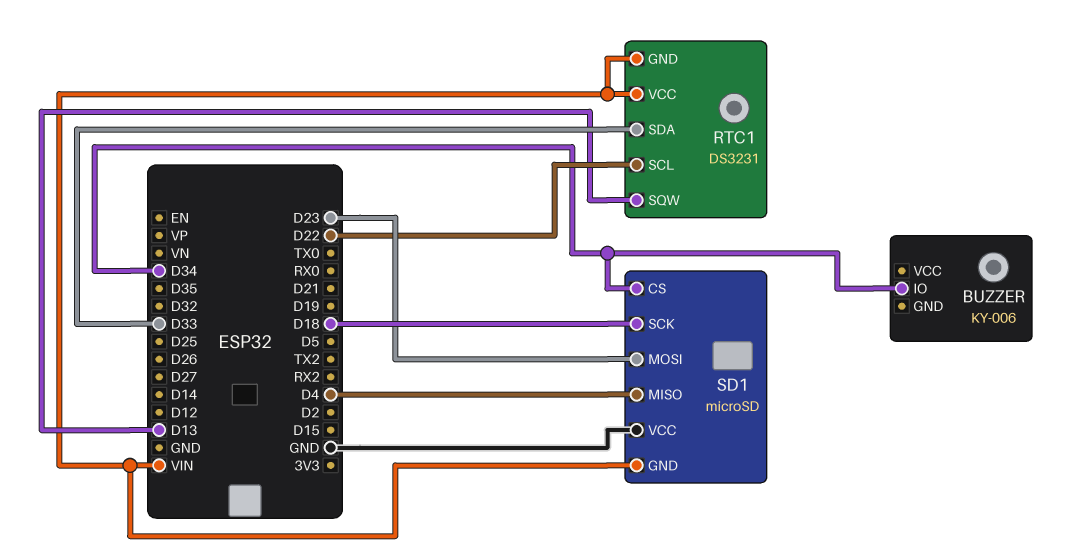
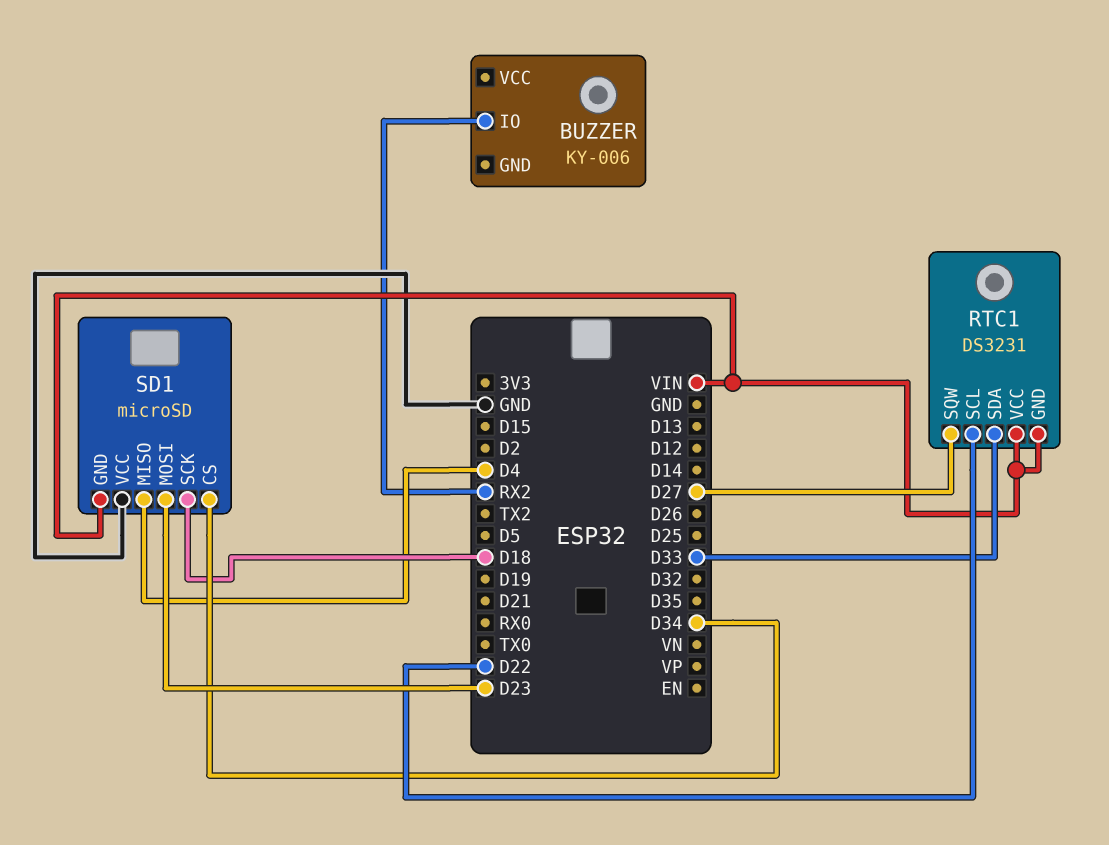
BUZZER pin IO: D34 -> RX2
RTC1 pin SQW: D13 -> D27

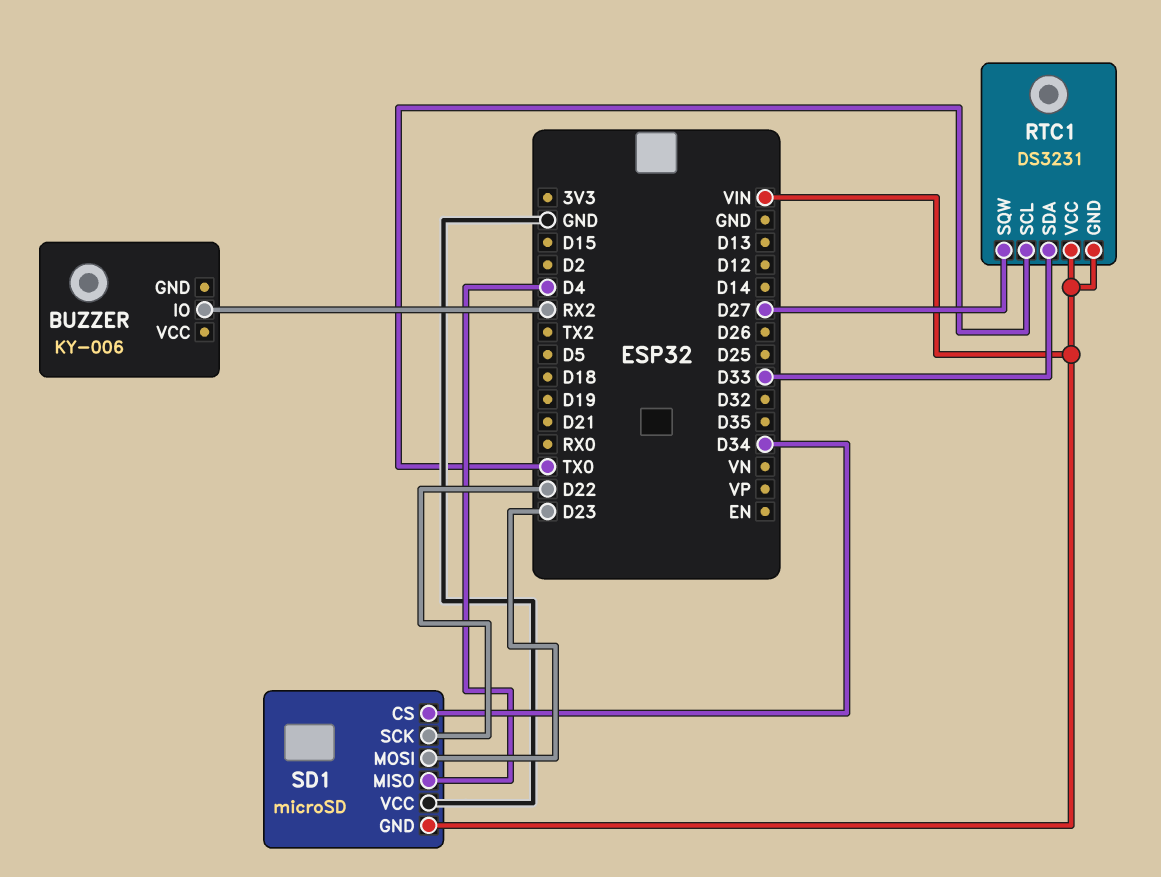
RTC1 pin SCL: D22 -> TX0
SD1 pin SCK: D18 -> D22

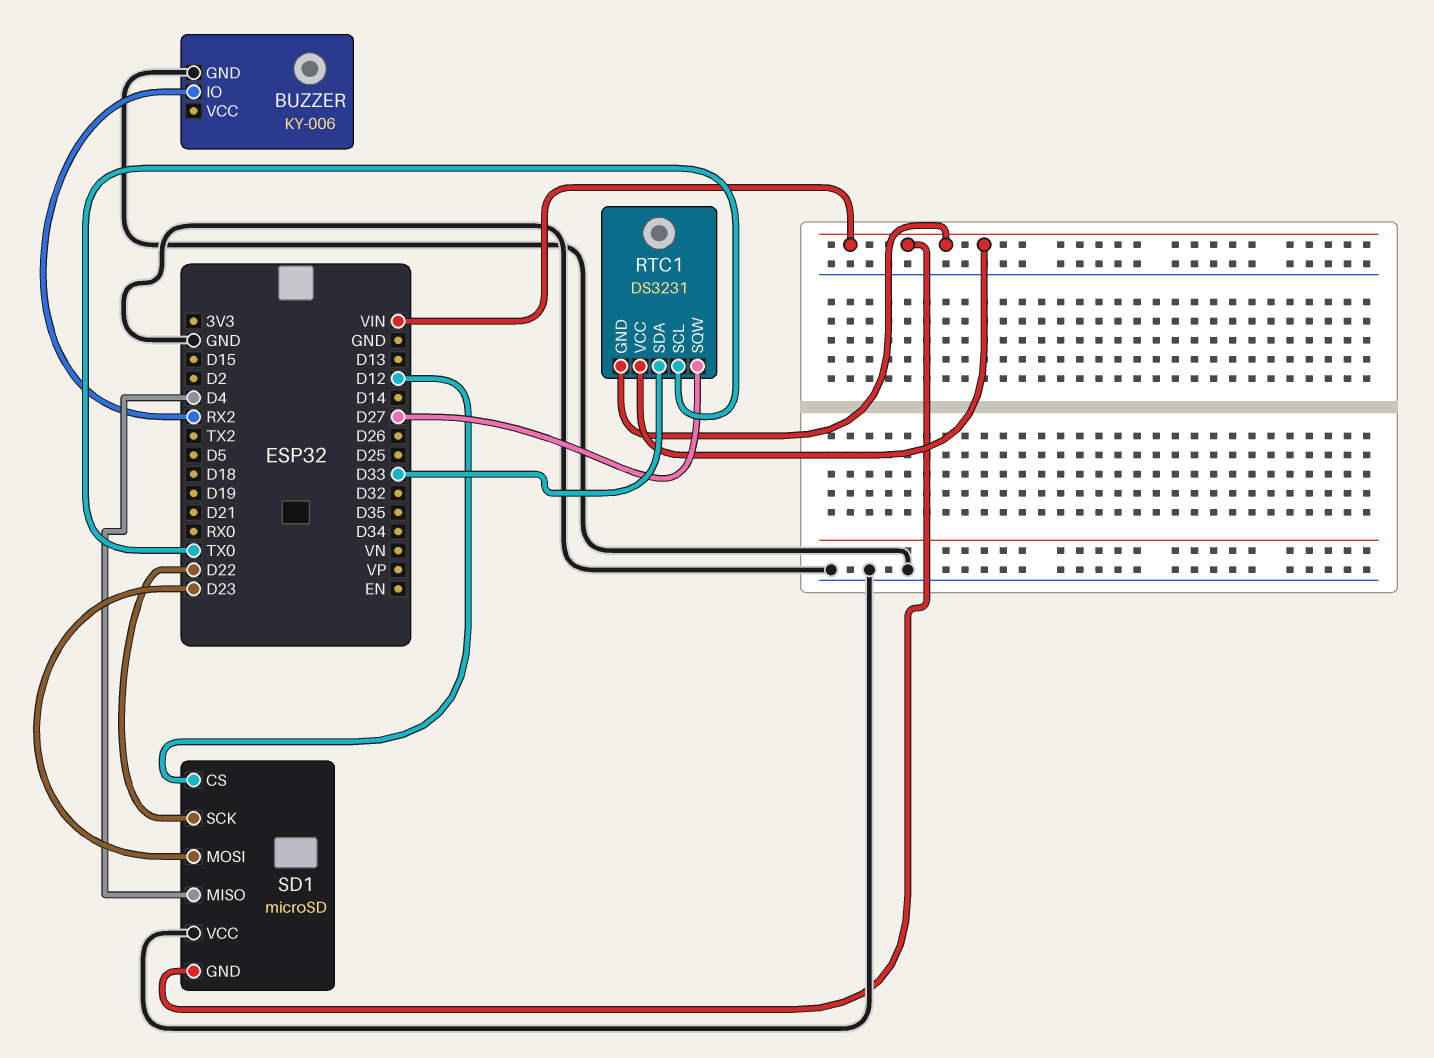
BUZZER pin GND: none -> GND
SD1 pin CS: D34 -> D12

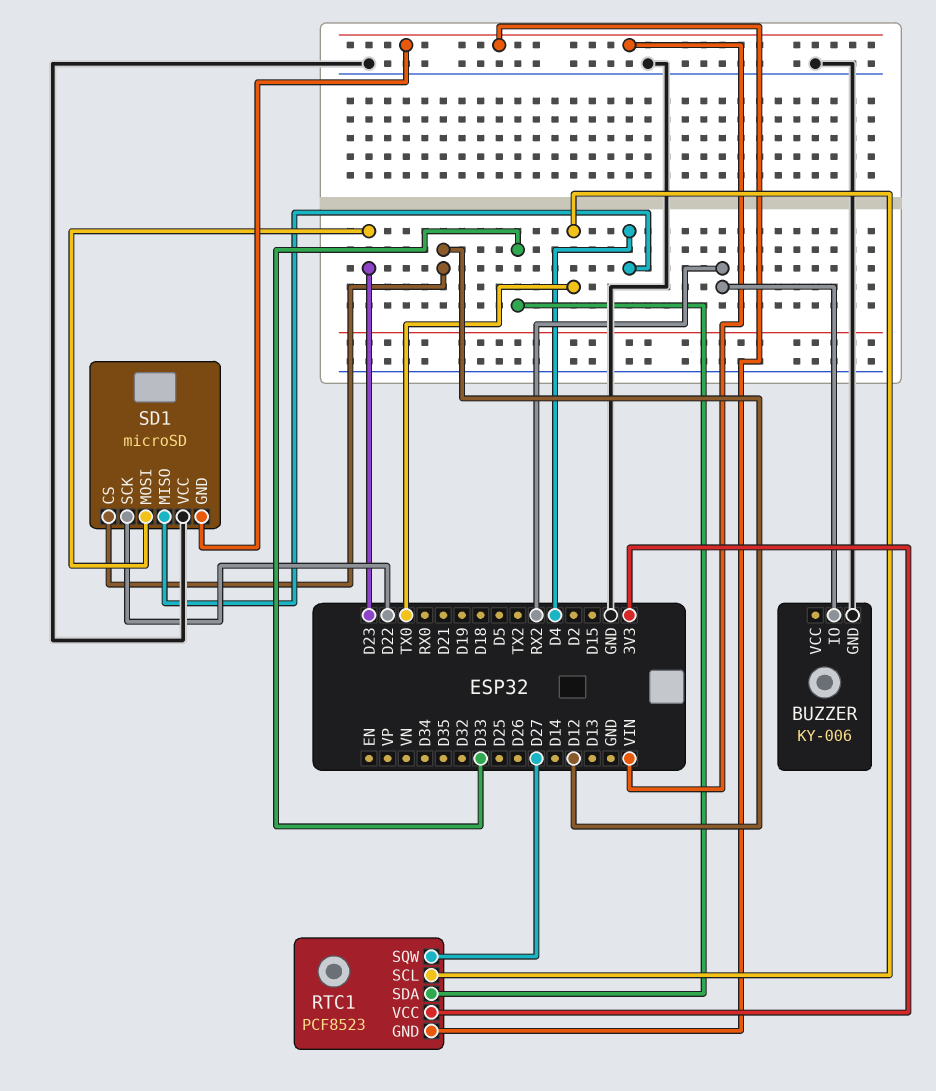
RTC1: DS3231 -> PCF8523
RTC1 pin VCC: VIN -> 3V3

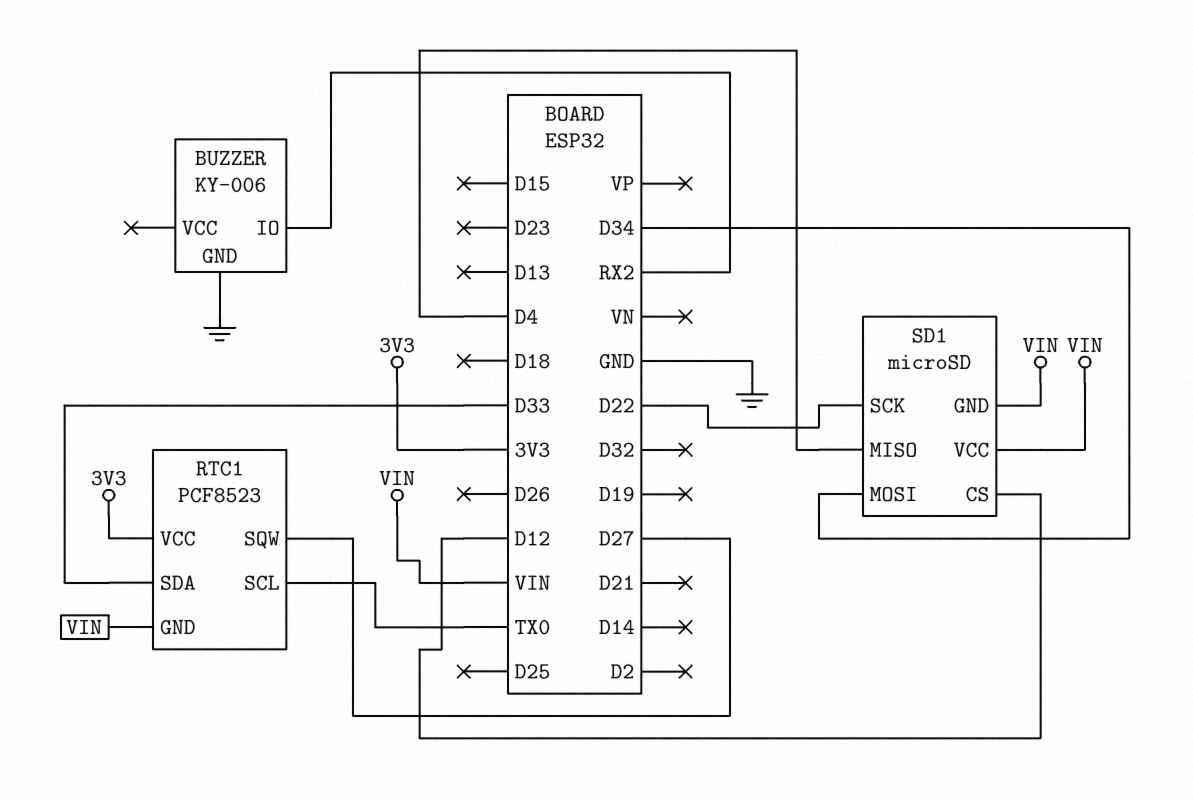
SD1 pin MOSI: D23 -> D34
SD1 pin VCC: GND -> VIN

